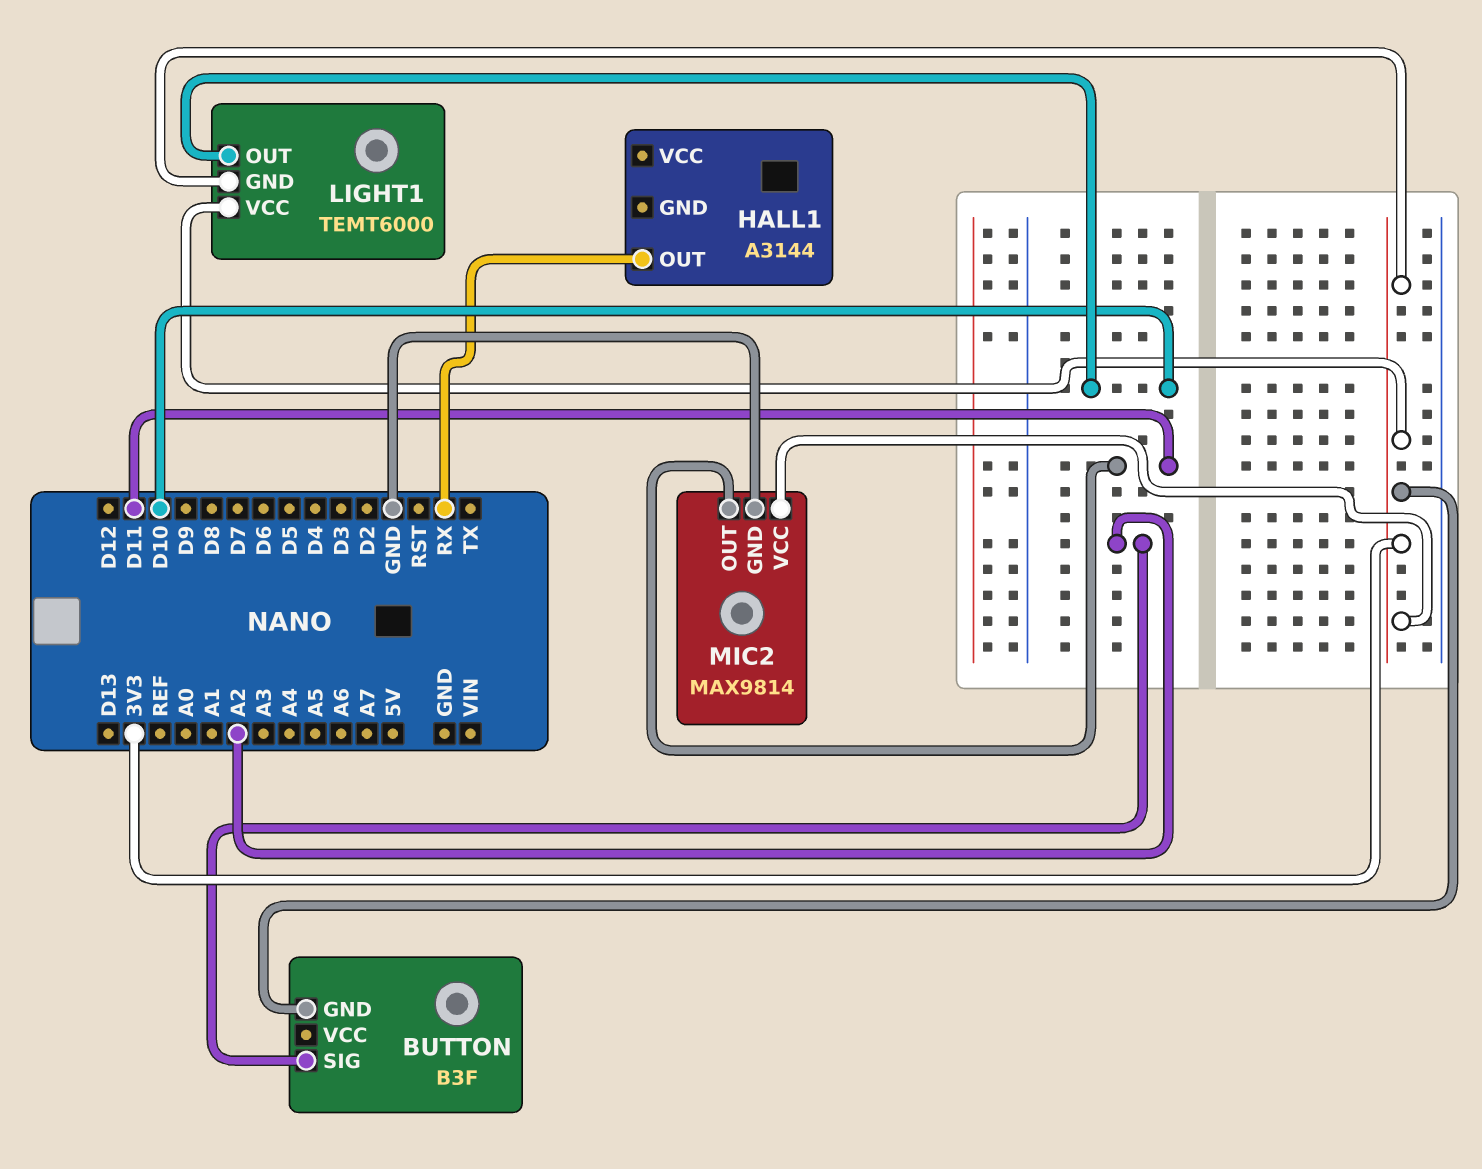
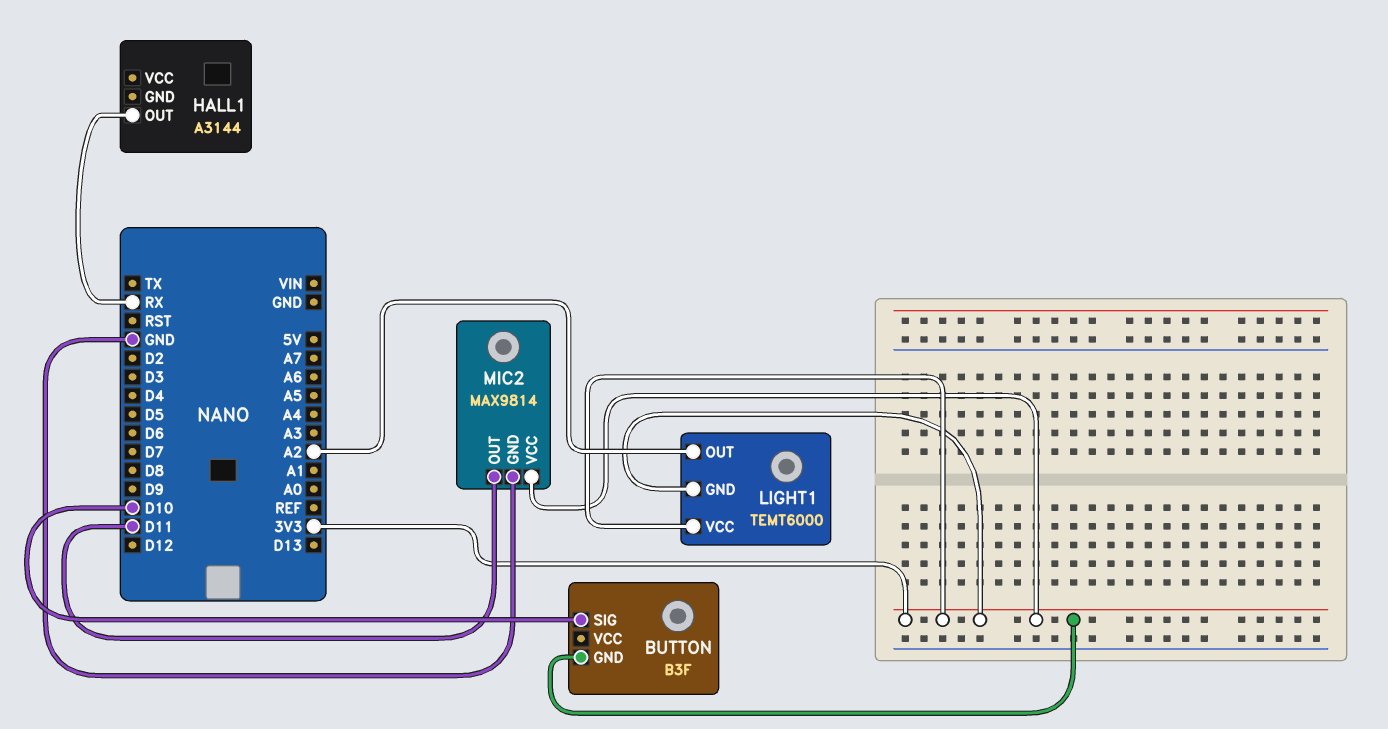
BUTTON pin SIG: A2 -> D10
LIGHT1 pin OUT: D10 -> A2

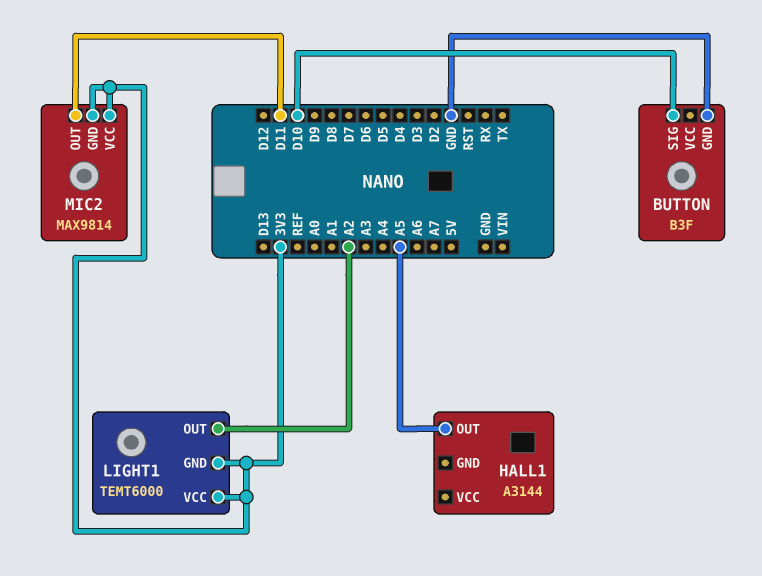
BUTTON pin GND: 3V3 -> GND
HALL1 pin OUT: RX -> A5
MIC2 pin GND: GND -> 3V3

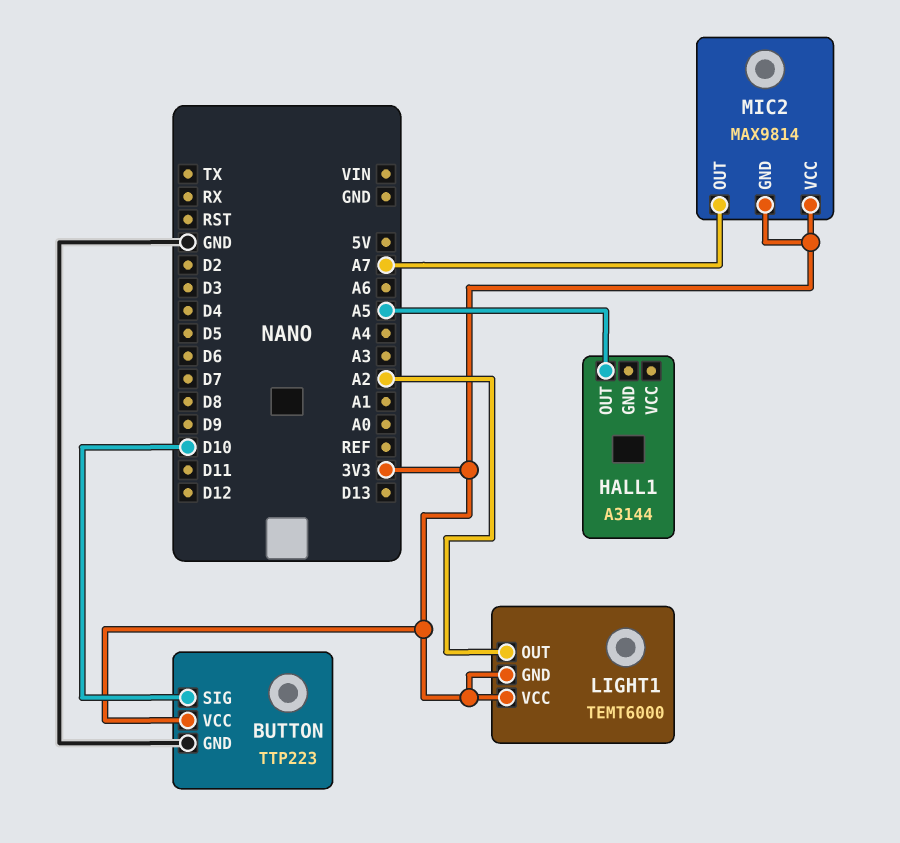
BUTTON: B3F -> TTP223
BUTTON pin VCC: none -> 3V3
MIC2 pin OUT: D11 -> A7

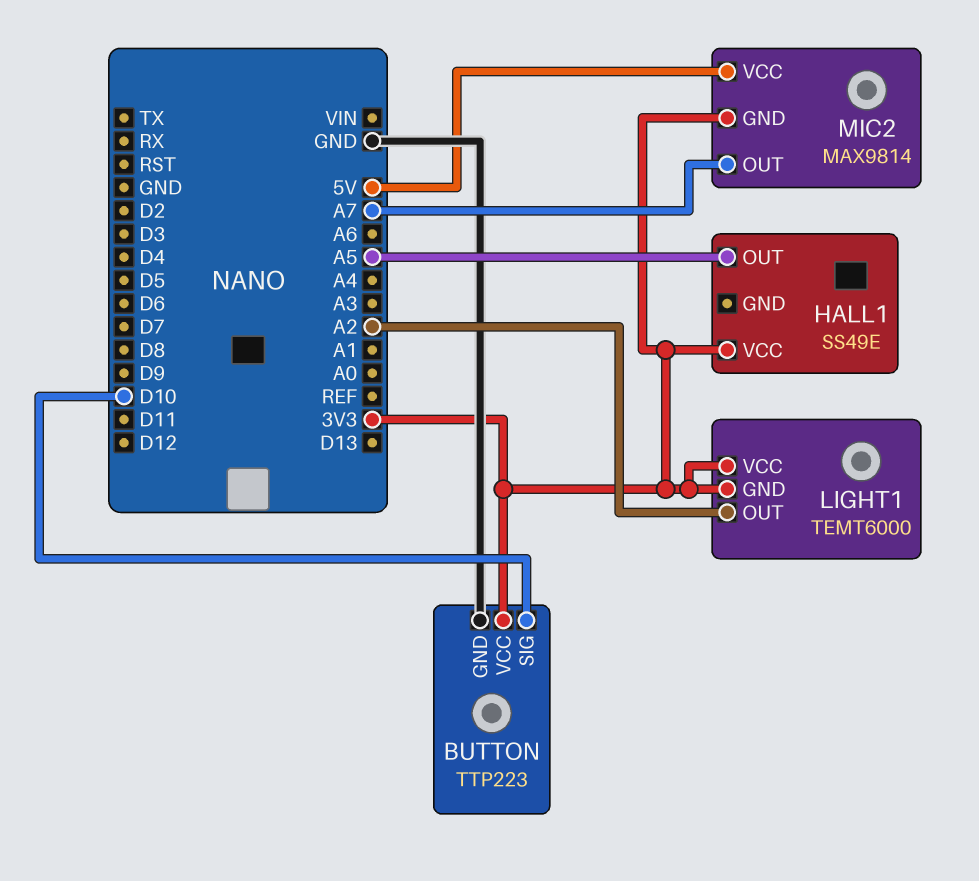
HALL1: A3144 -> SS49E
HALL1 pin VCC: none -> 3V3
MIC2 pin VCC: 3V3 -> 5V

